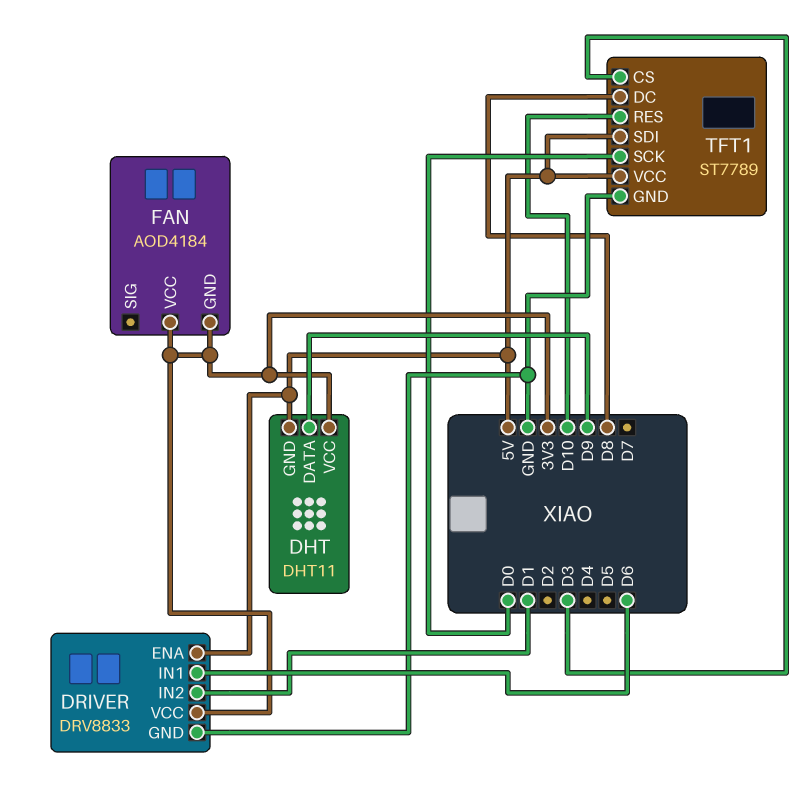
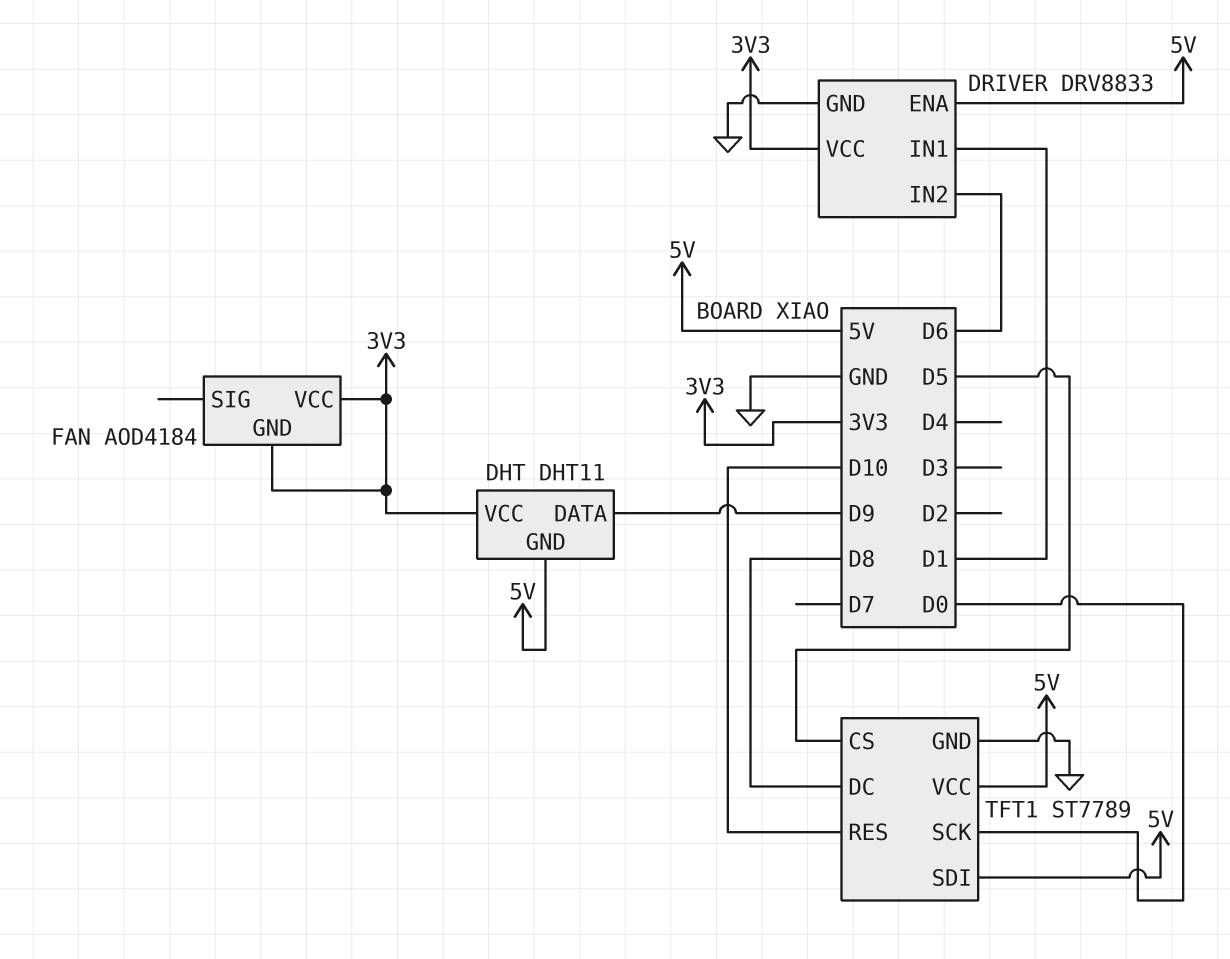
DRIVER pin IN1: D6 -> D1
DRIVER pin IN2: D1 -> D6
TFT1 pin CS: D3 -> D5

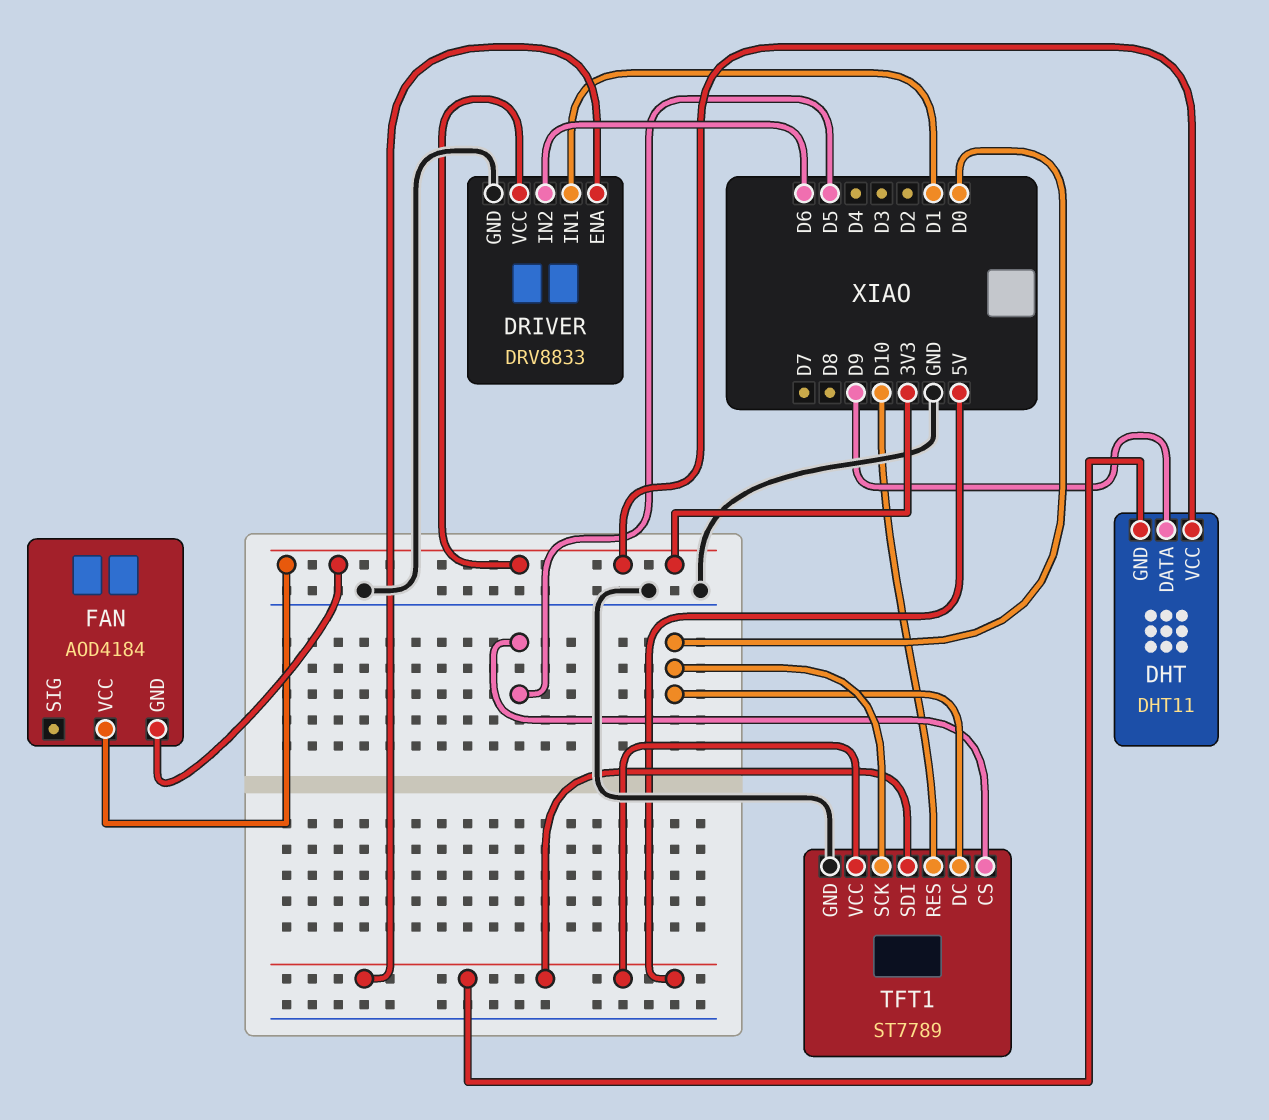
TFT1 pin DC: D8 -> D0

